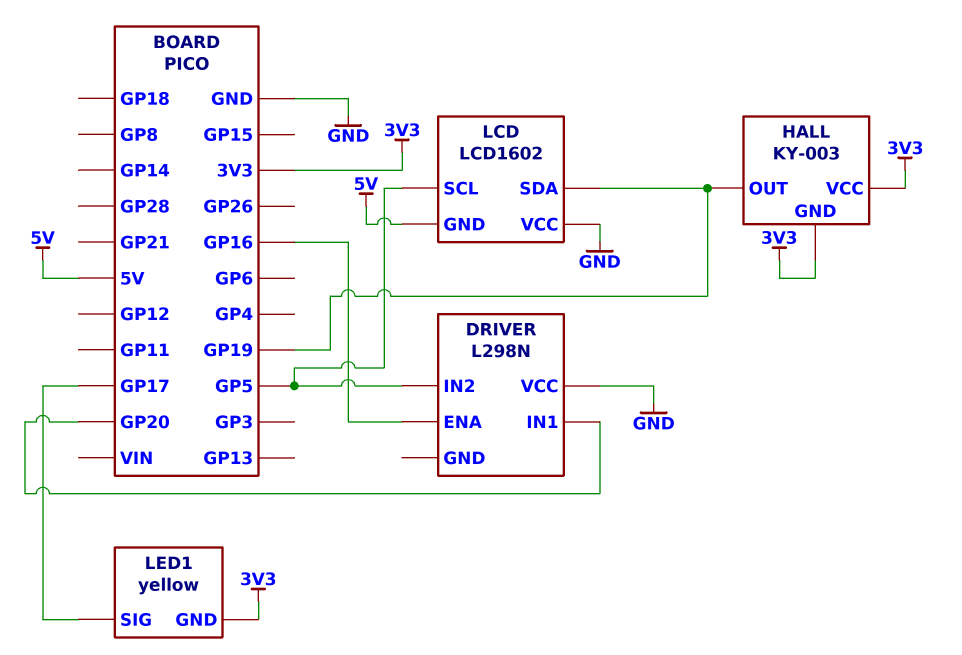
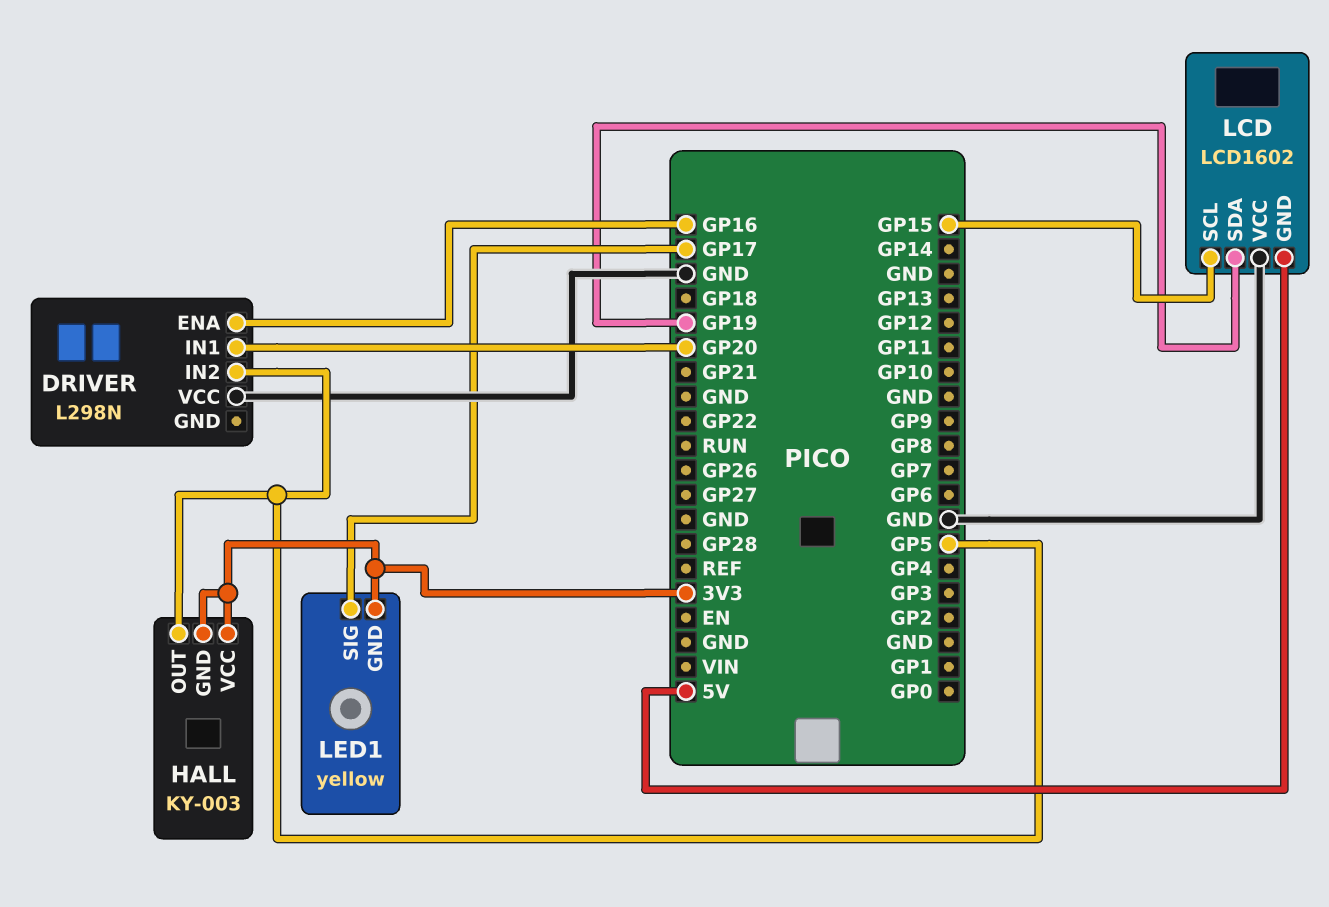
HALL pin OUT: GP19 -> GP5
LCD pin SCL: GP5 -> GP15

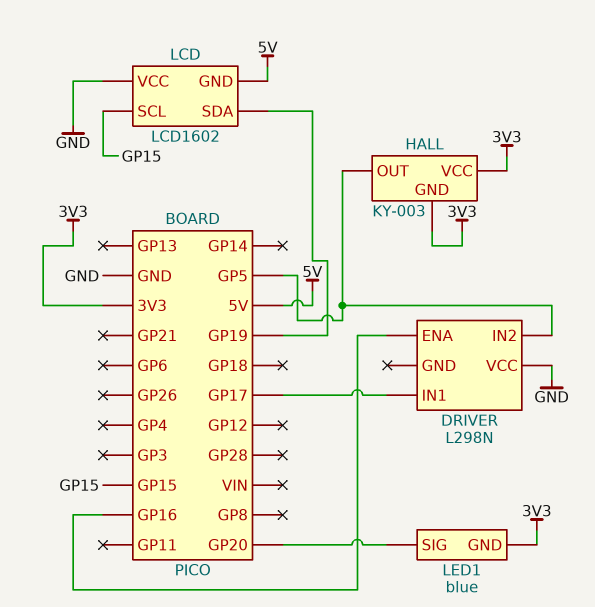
DRIVER pin IN1: GP20 -> GP17
LED1: yellow -> blue
LED1 pin SIG: GP17 -> GP20

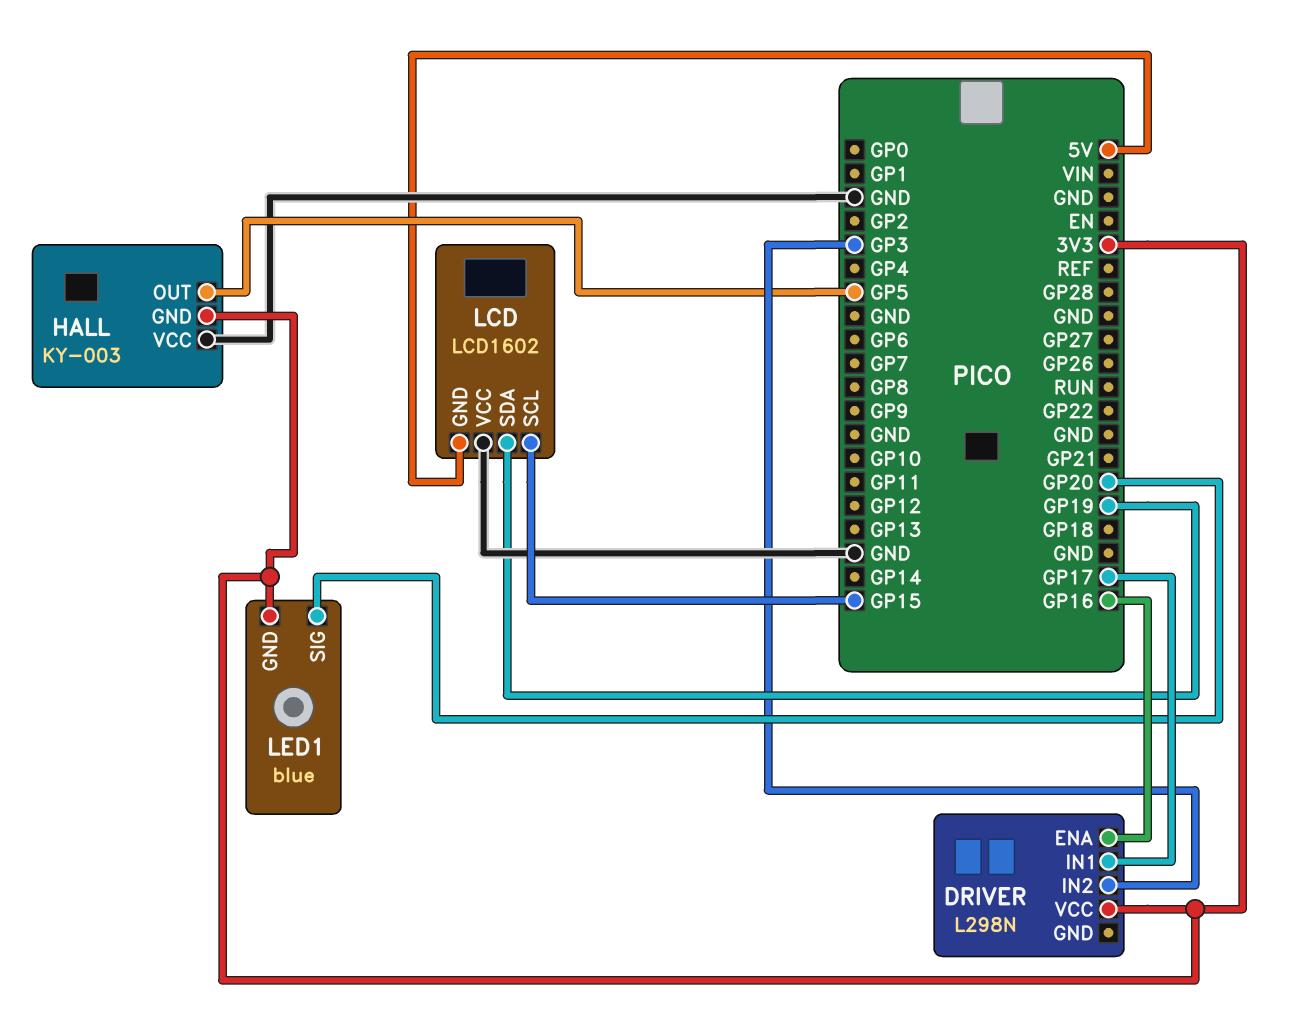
DRIVER pin IN2: GP5 -> GP3
DRIVER pin VCC: GND -> 3V3
HALL pin VCC: 3V3 -> GND

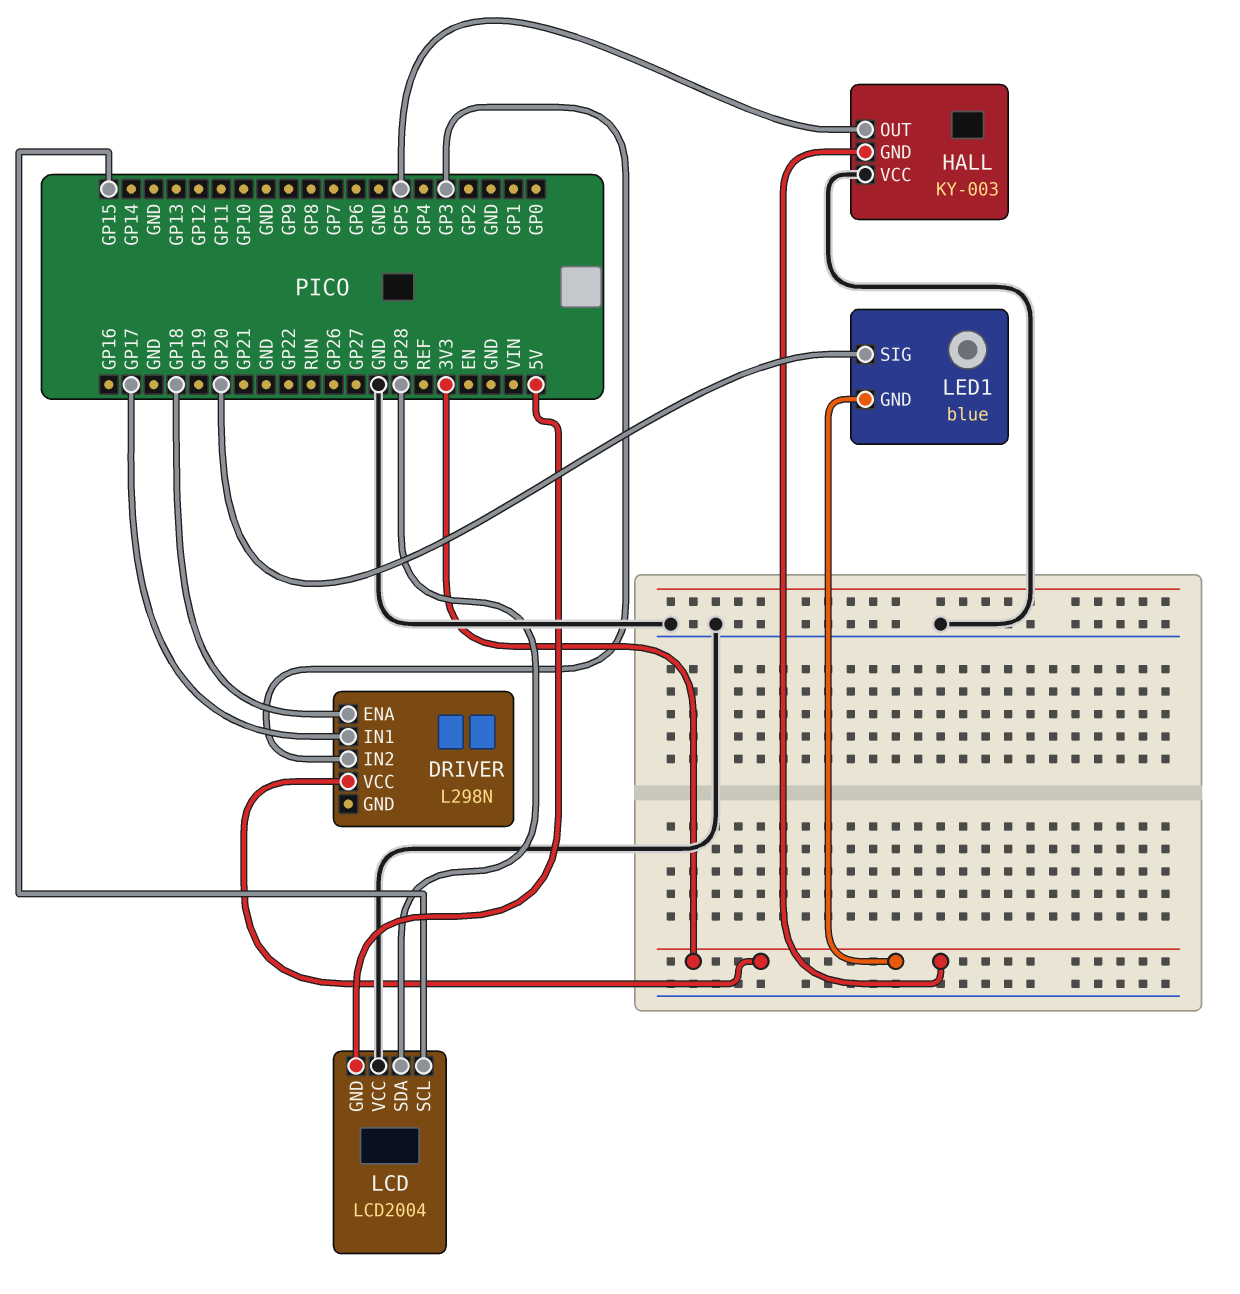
DRIVER pin ENA: GP16 -> GP18
LCD: LCD1602 -> LCD2004
LCD pin SDA: GP19 -> GP28

